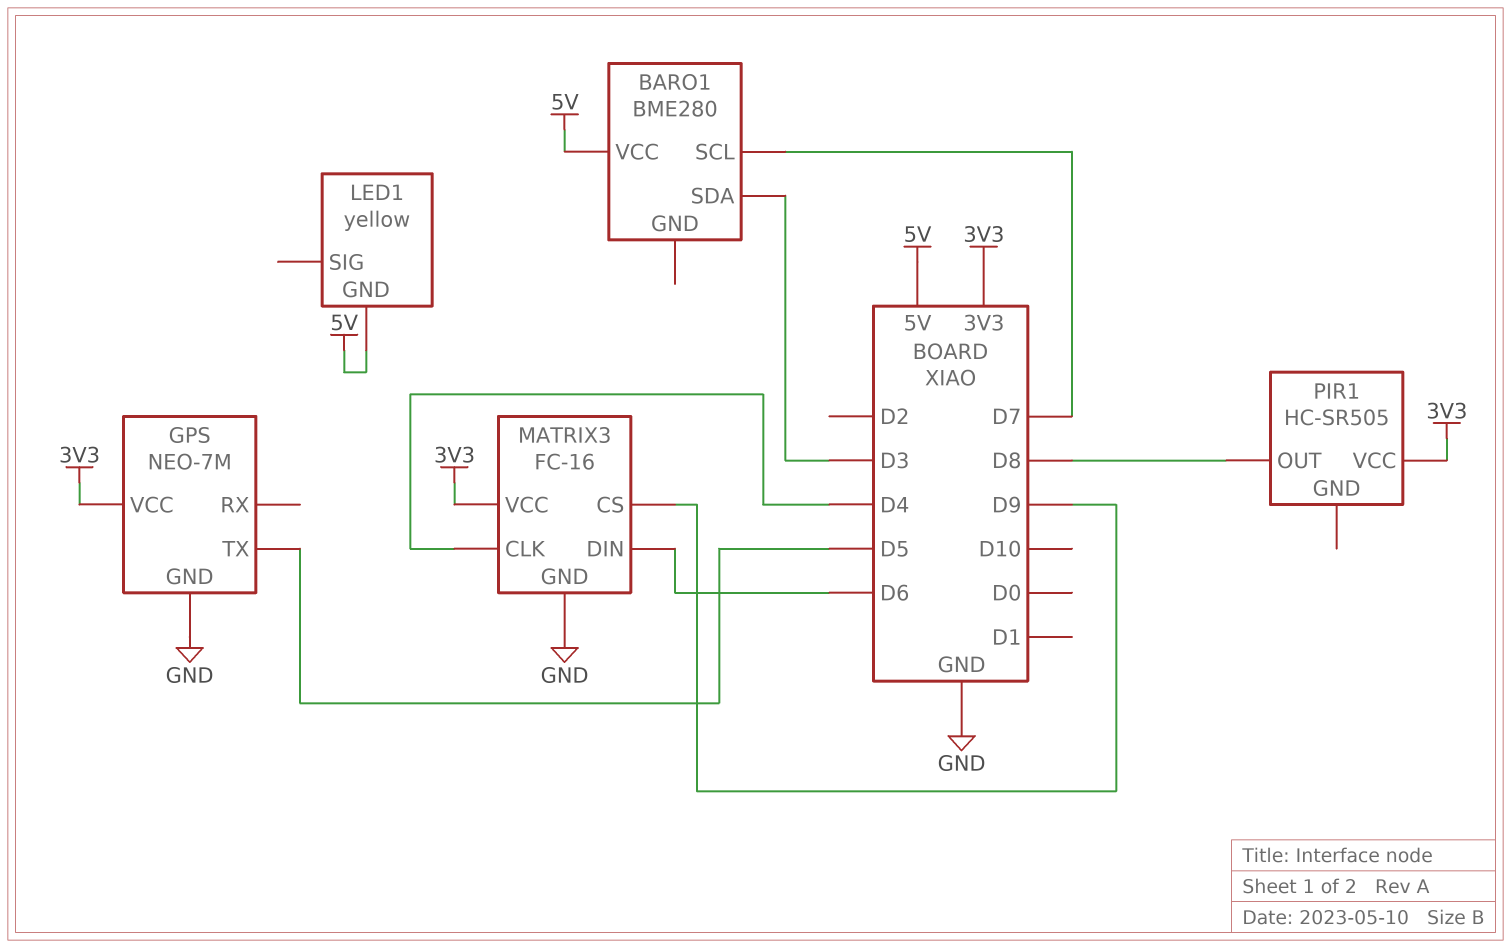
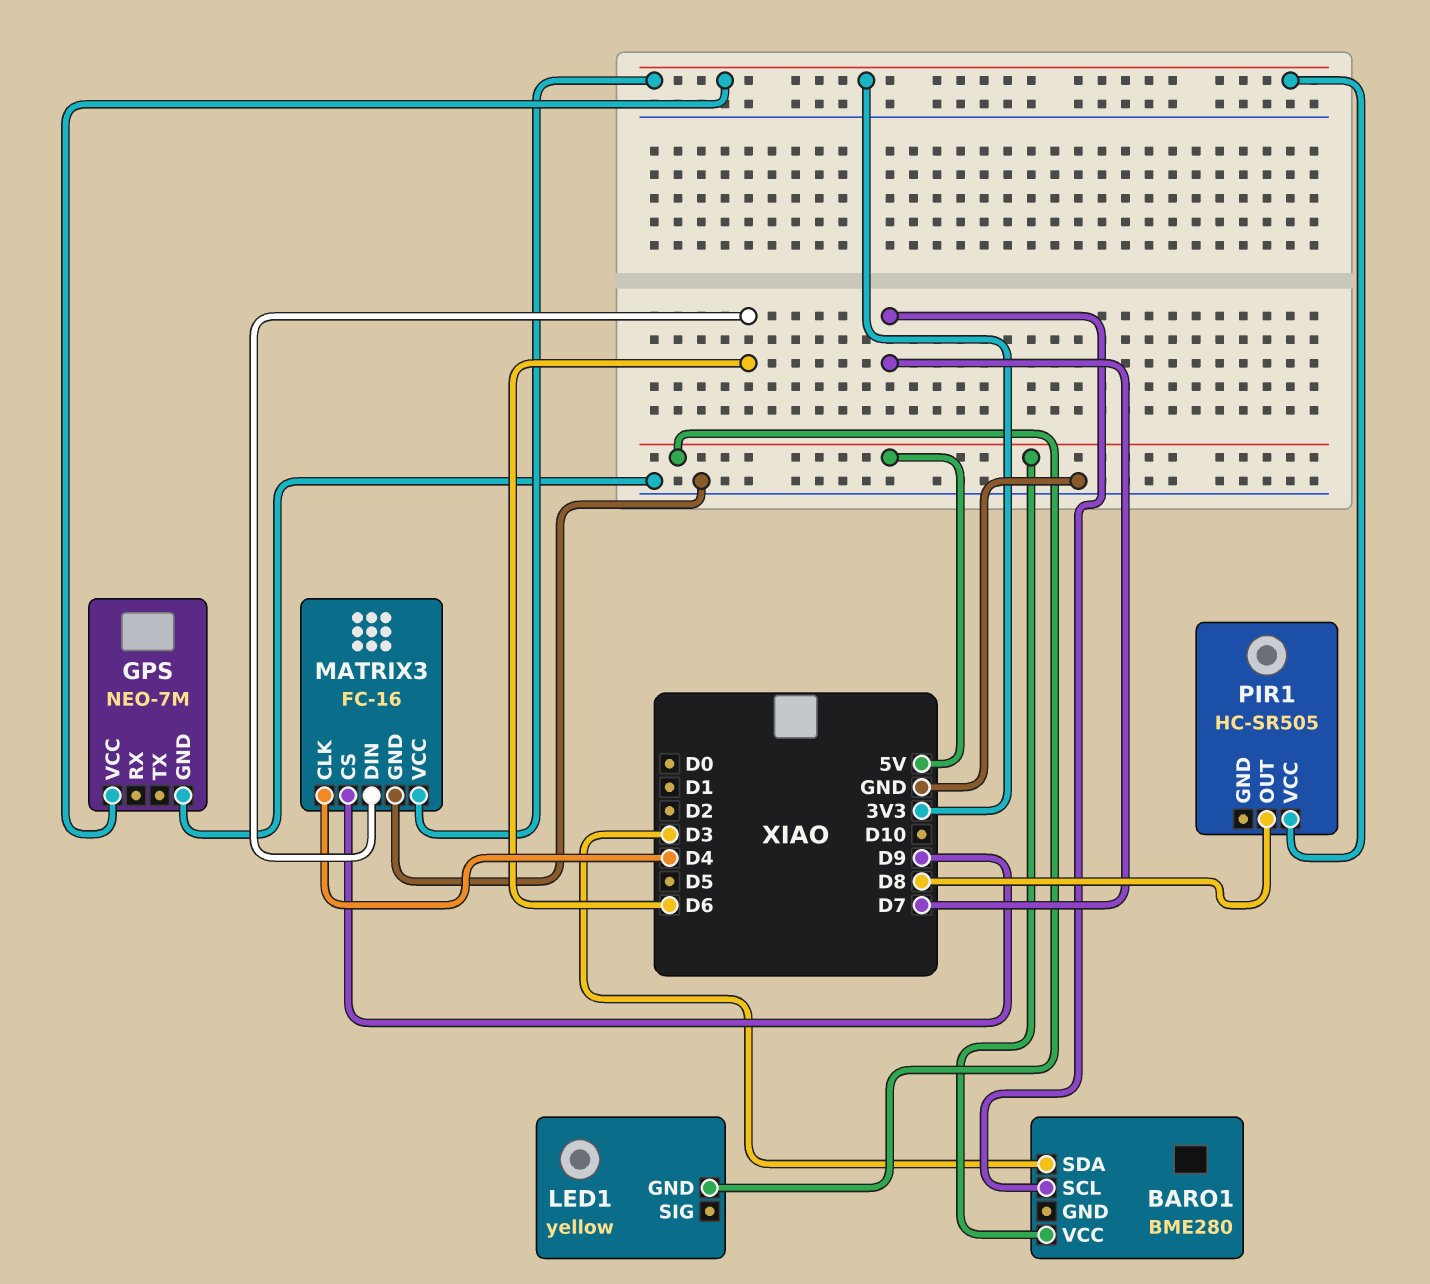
GPS pin TX: D5 -> none

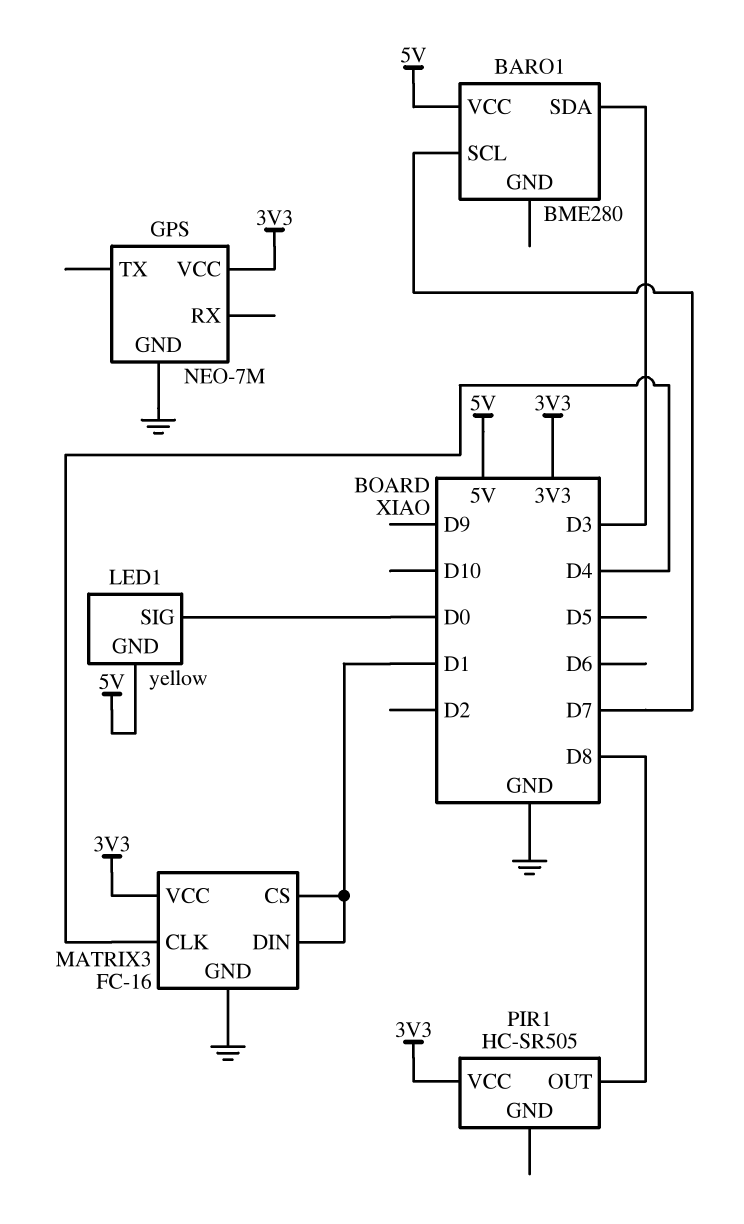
LED1 pin SIG: none -> D0
MATRIX3 pin CS: D9 -> D1
MATRIX3 pin DIN: D6 -> D1

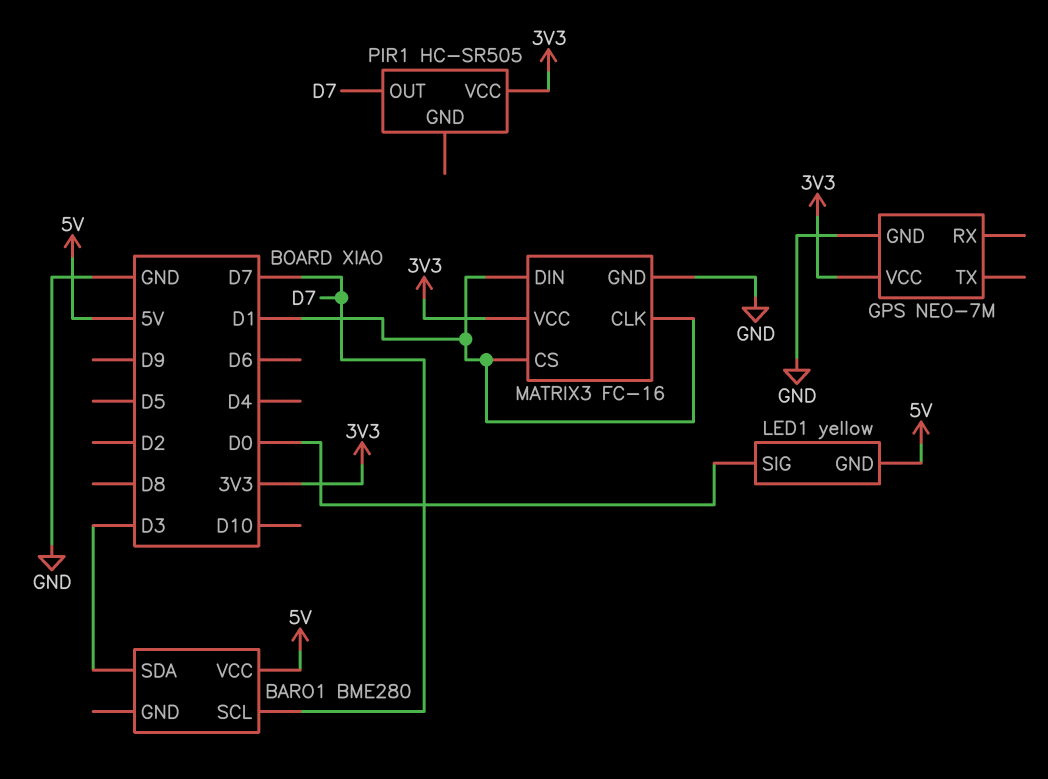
MATRIX3 pin CLK: D4 -> D1
PIR1 pin OUT: D8 -> D7

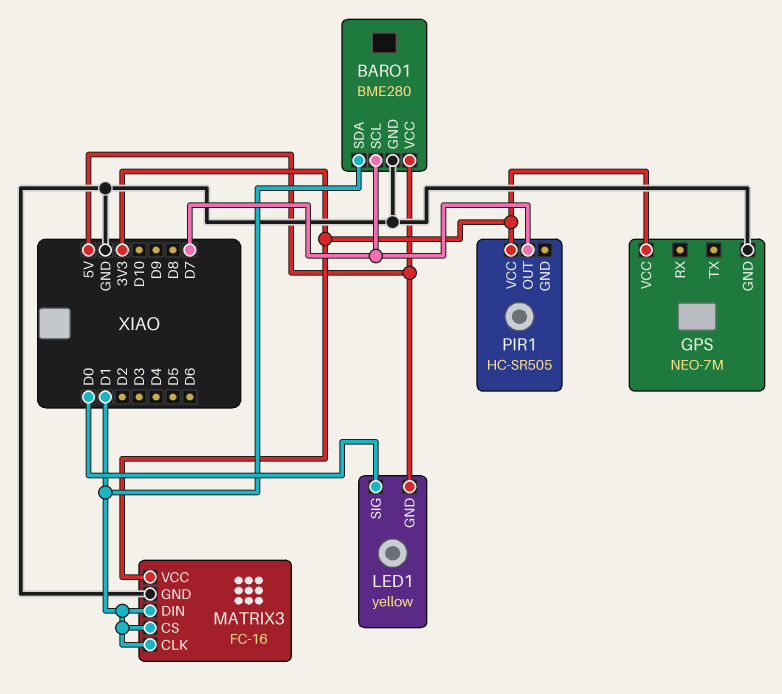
BARO1 pin GND: none -> GND
BARO1 pin SDA: D3 -> D1

